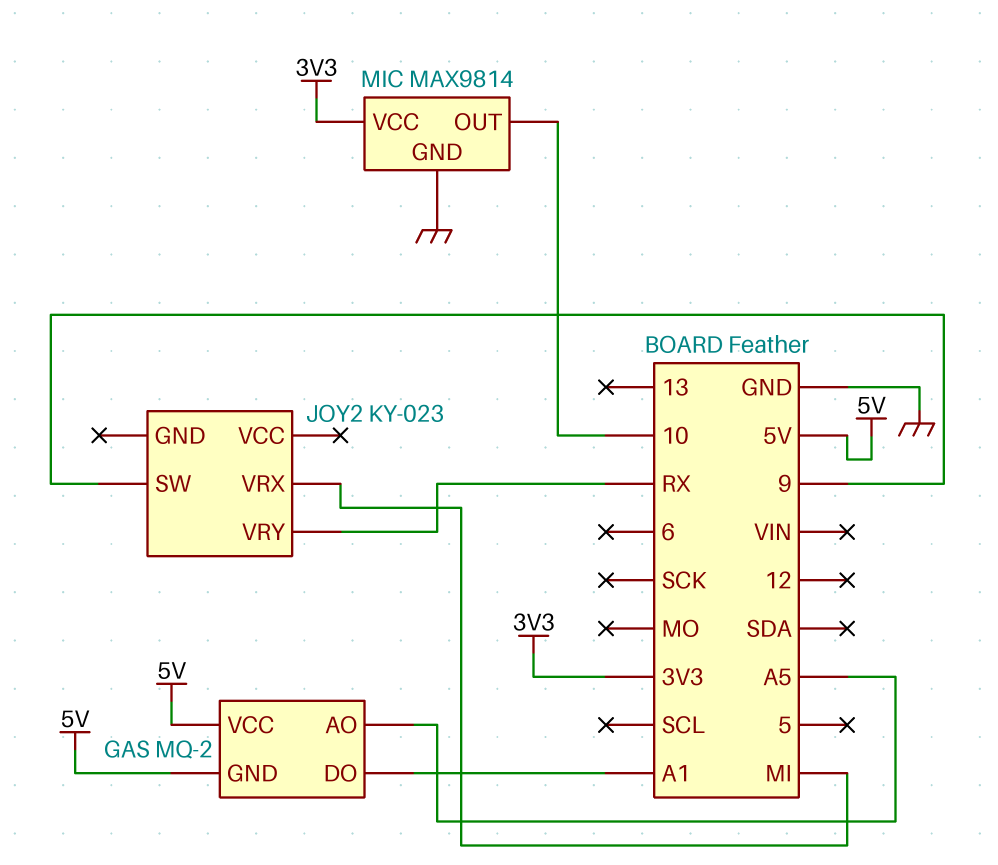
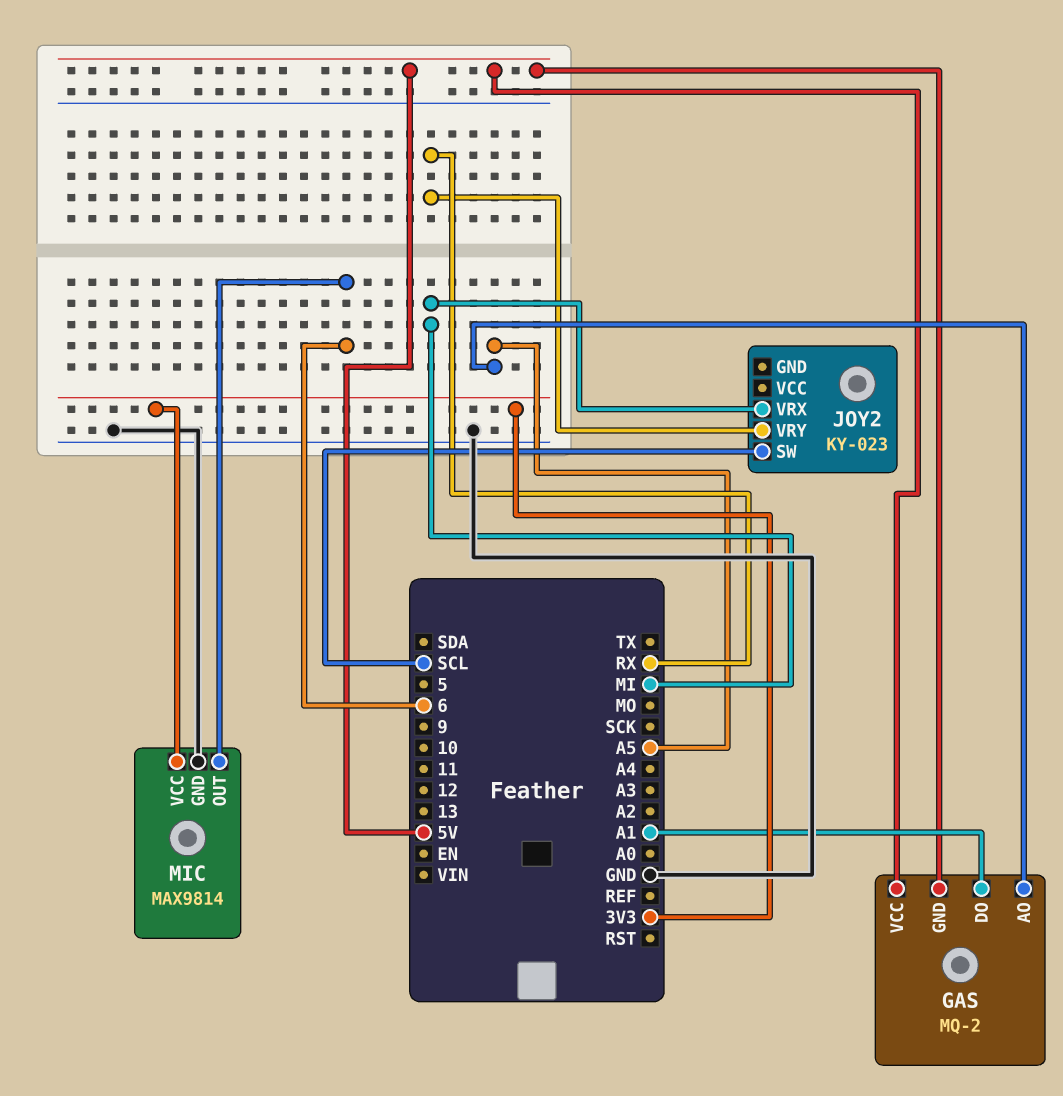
JOY2 pin SW: 9 -> SCL
MIC pin OUT: 10 -> 6

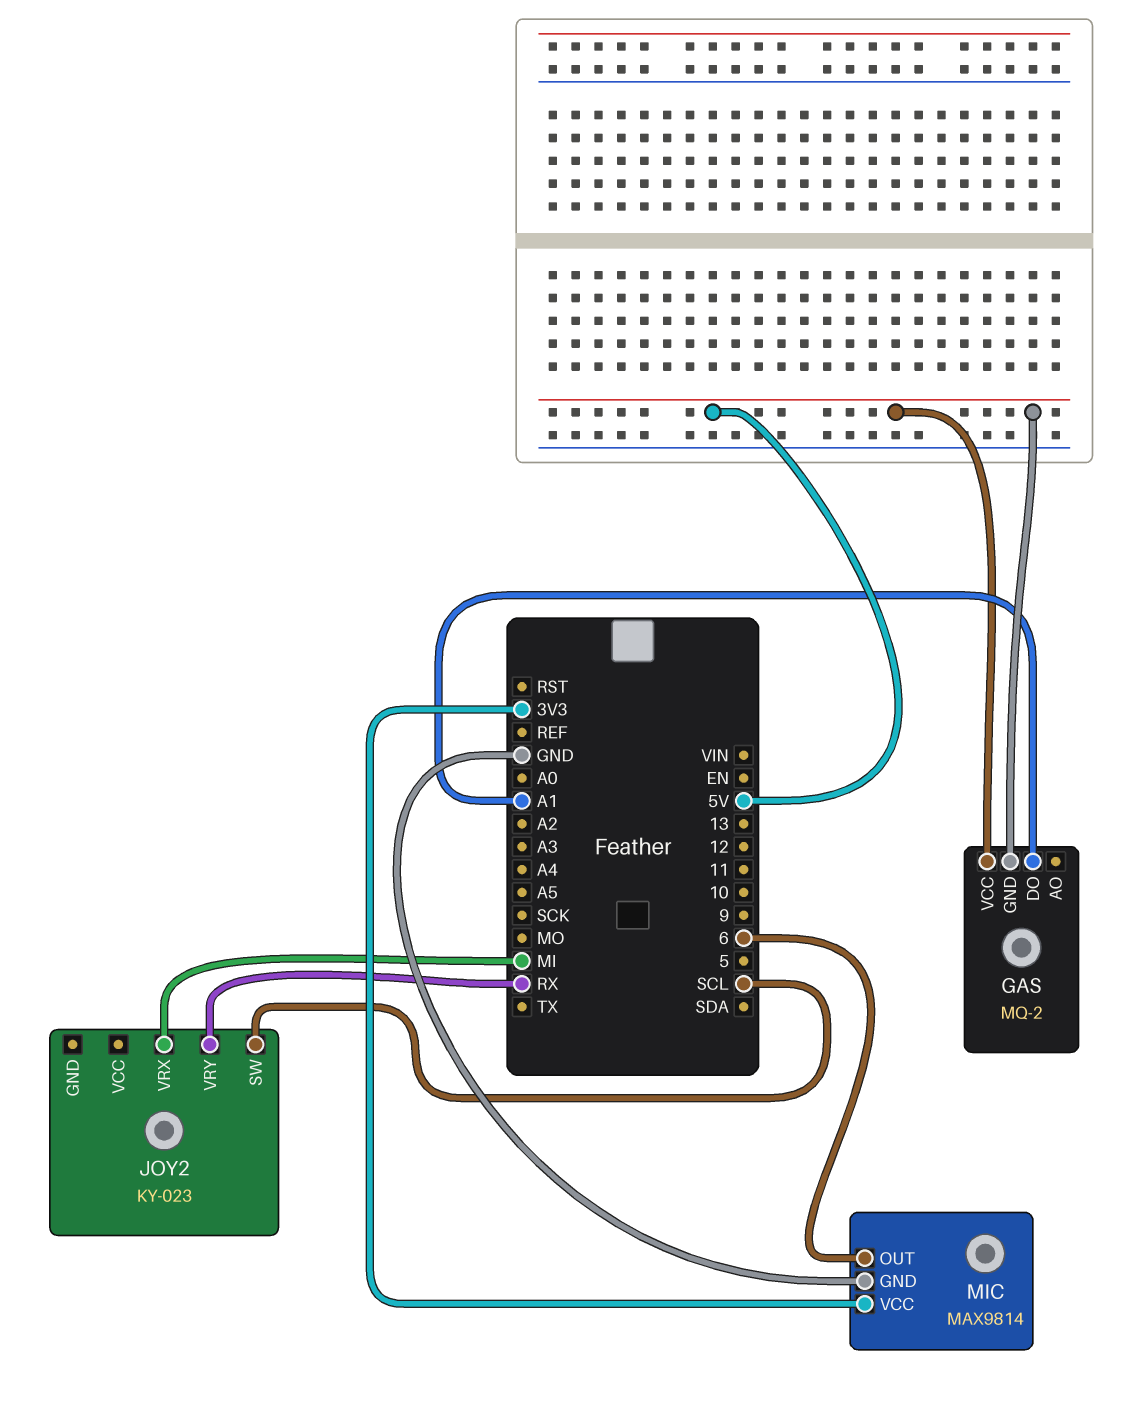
GAS pin AO: A5 -> none

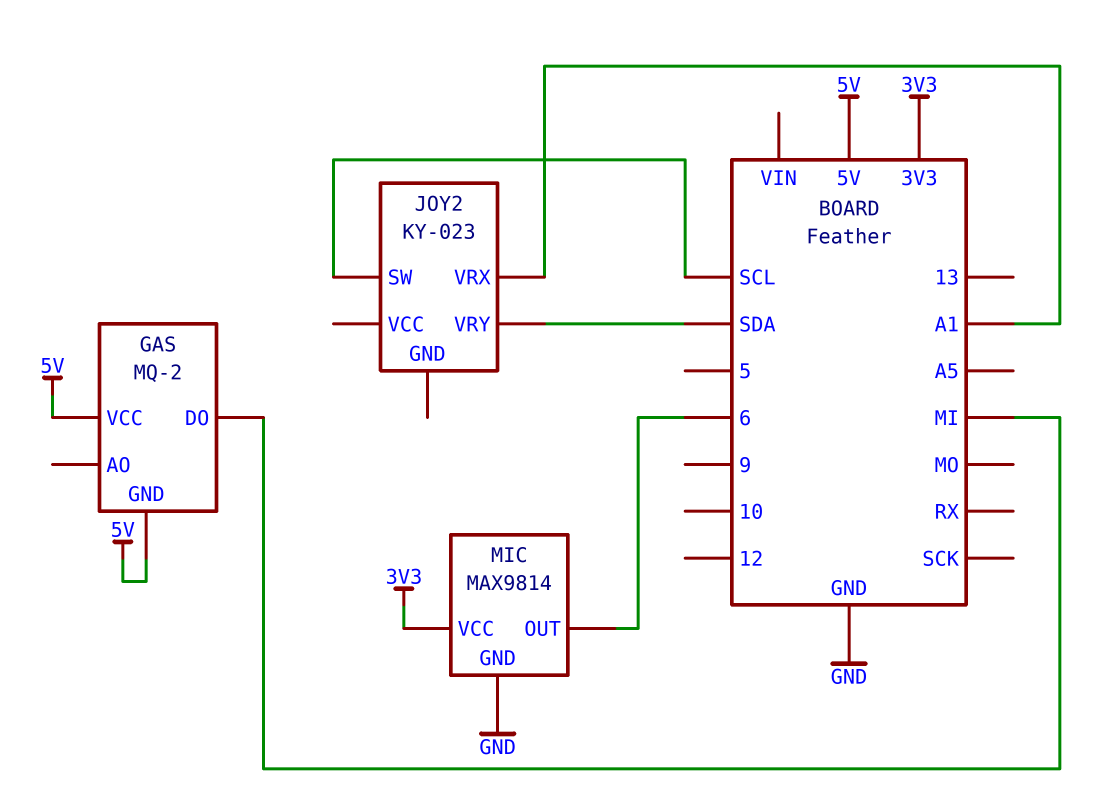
GAS pin DO: A1 -> MI
JOY2 pin VRX: MI -> A1
JOY2 pin VRY: RX -> SDA

